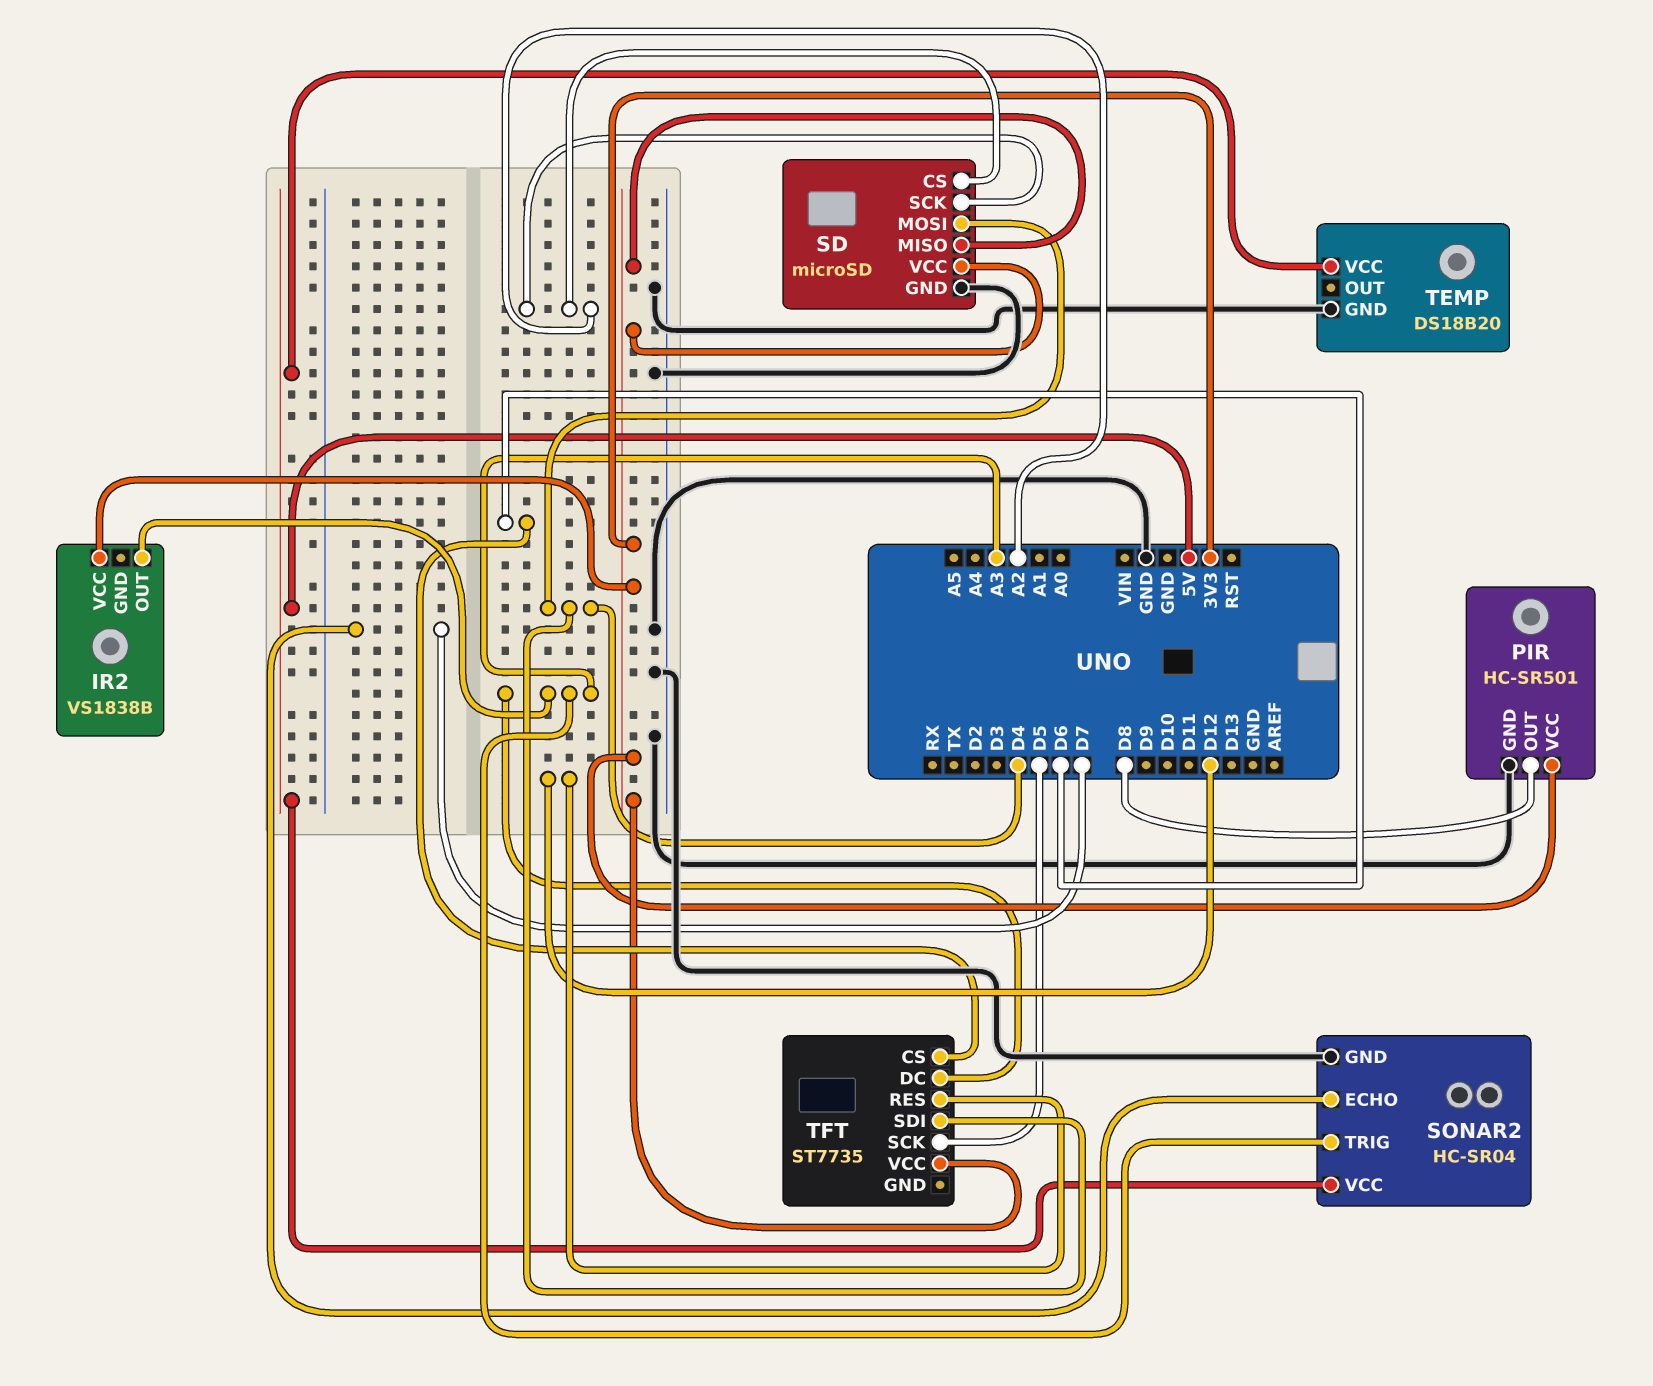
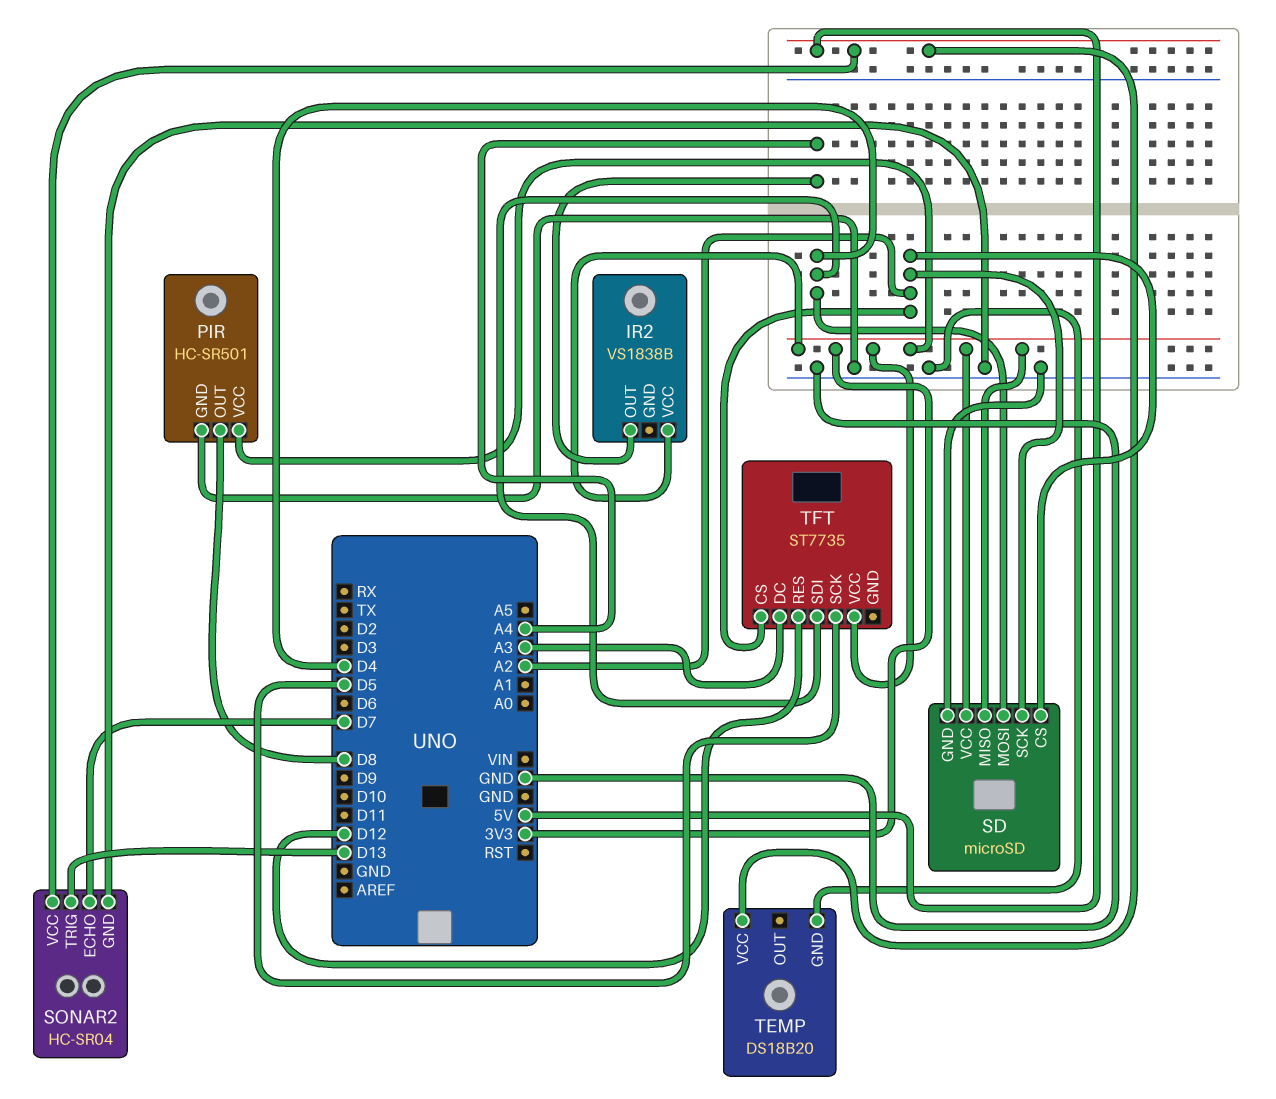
IR2 pin OUT: A3 -> A4
SONAR2 pin TRIG: A3 -> D13
TFT pin CS: D6 -> A2

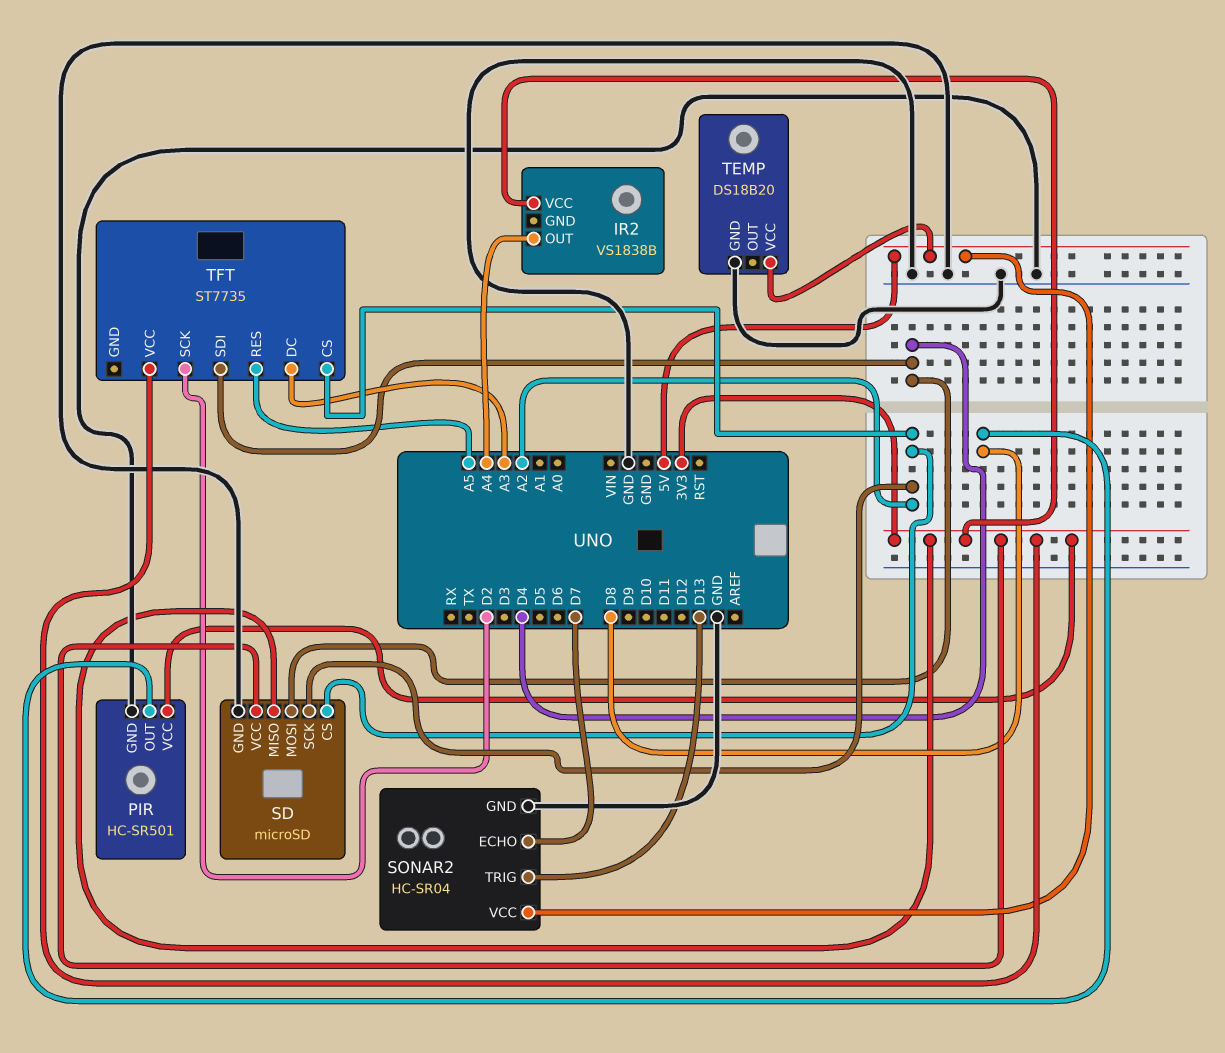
TFT pin RES: D12 -> A5
TFT pin SCK: D5 -> D2

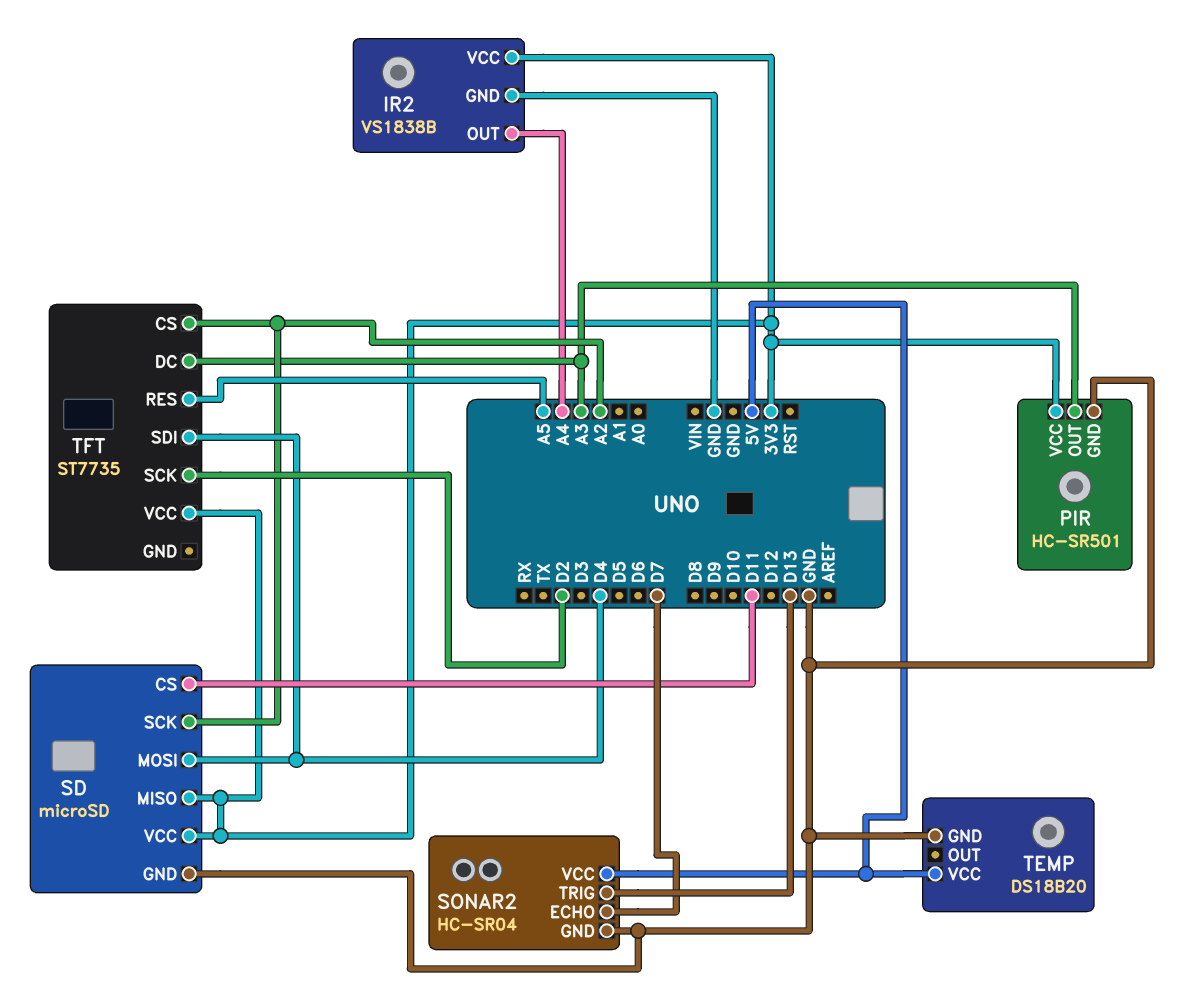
IR2 pin GND: none -> GND
PIR pin OUT: D8 -> A3
SD pin CS: A2 -> D11

